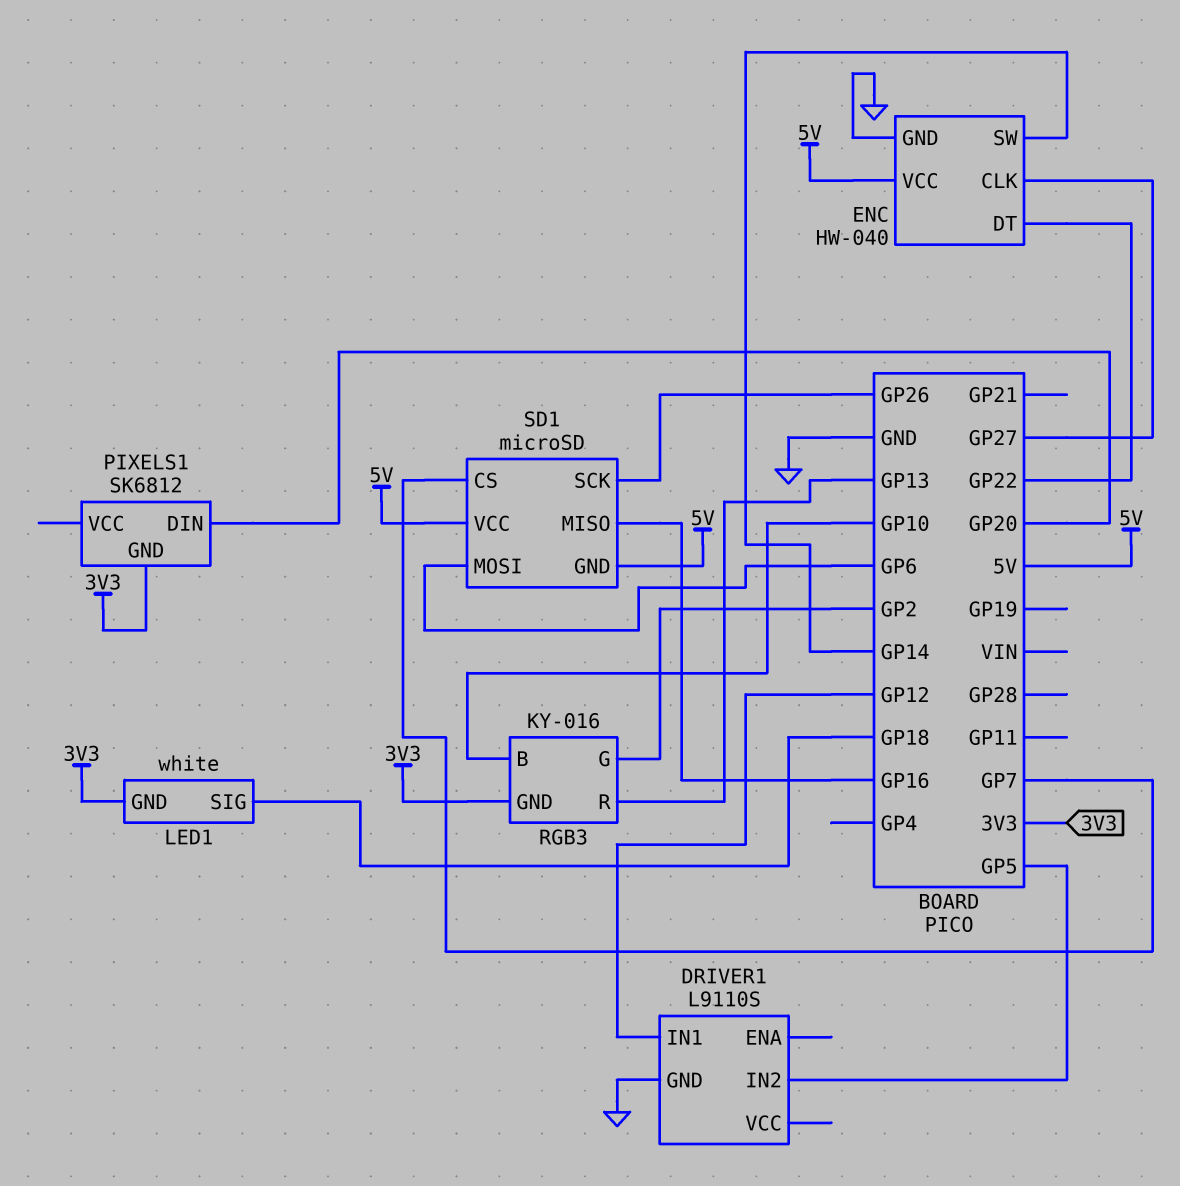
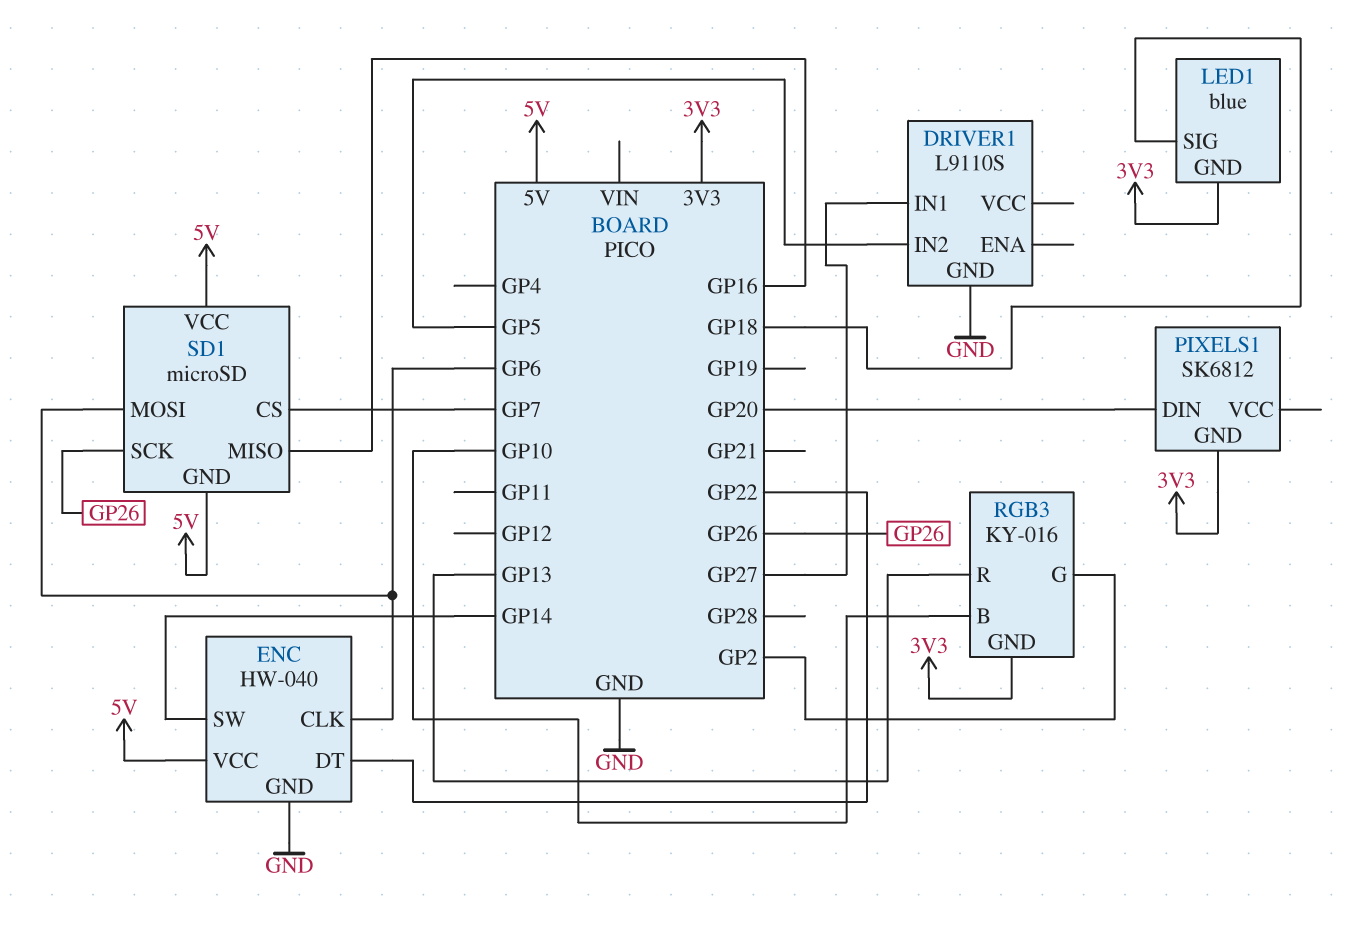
DRIVER1 pin IN1: GP12 -> GP27
ENC pin CLK: GP27 -> GP6
LED1: white -> blue

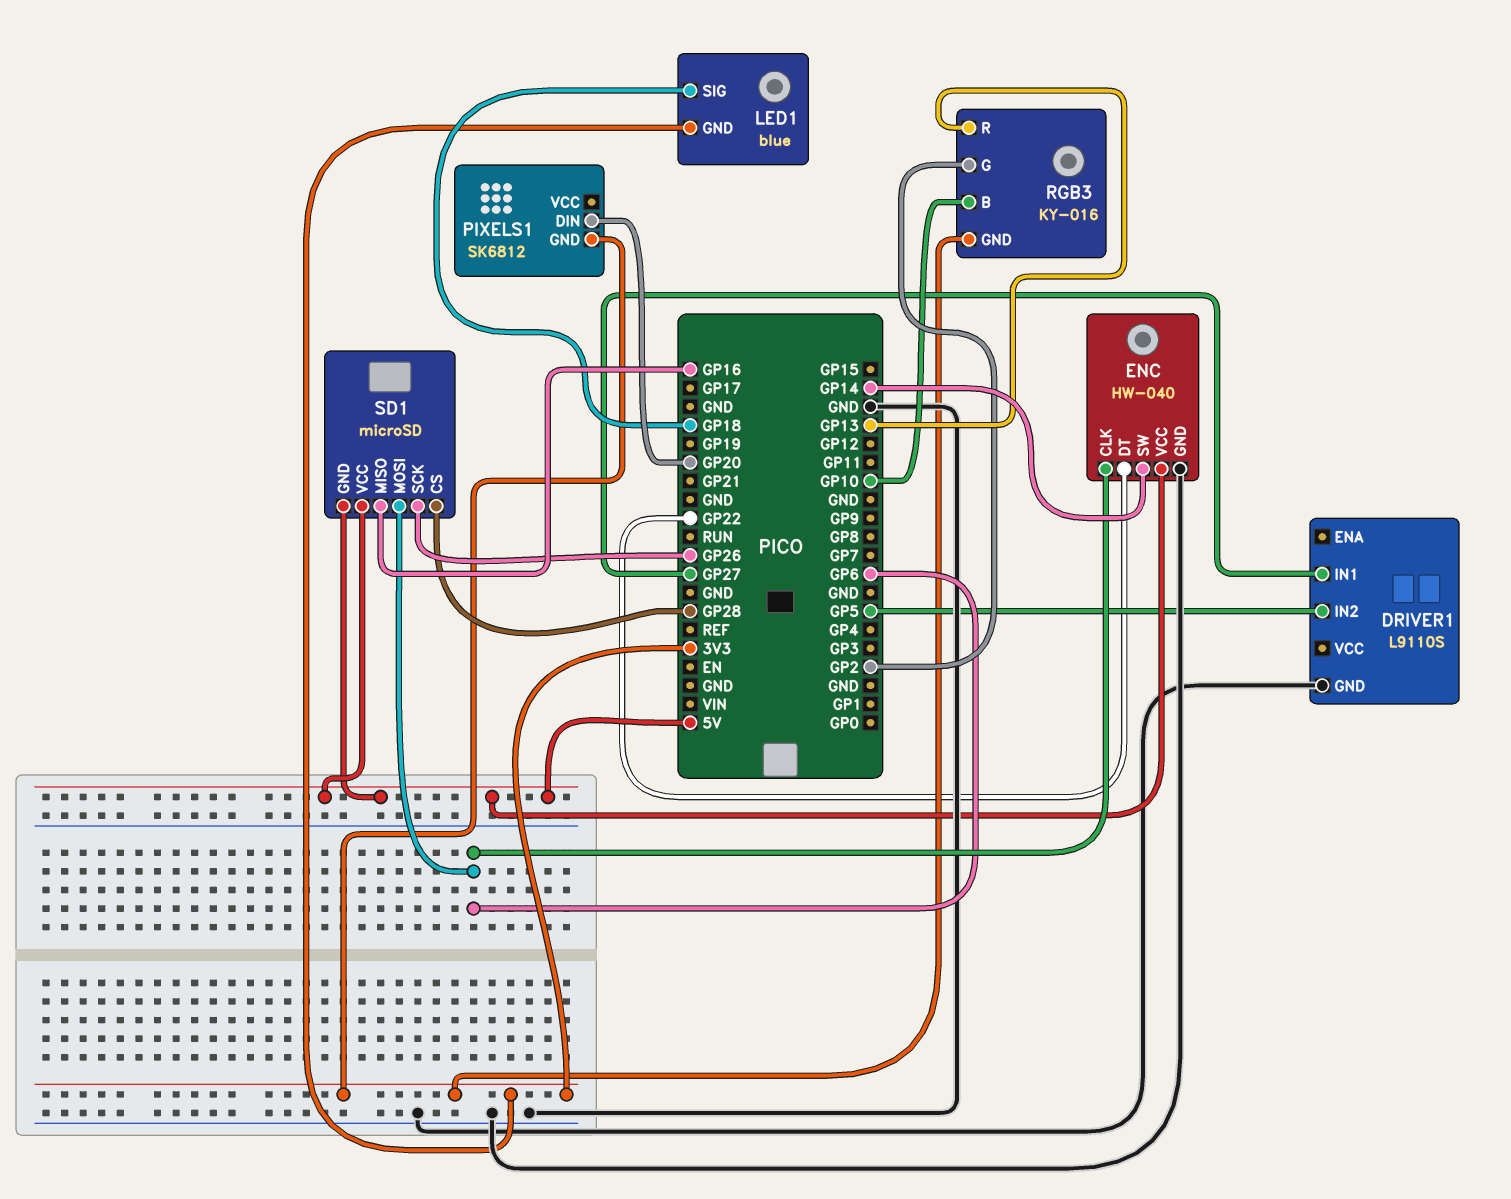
SD1 pin CS: GP7 -> GP28

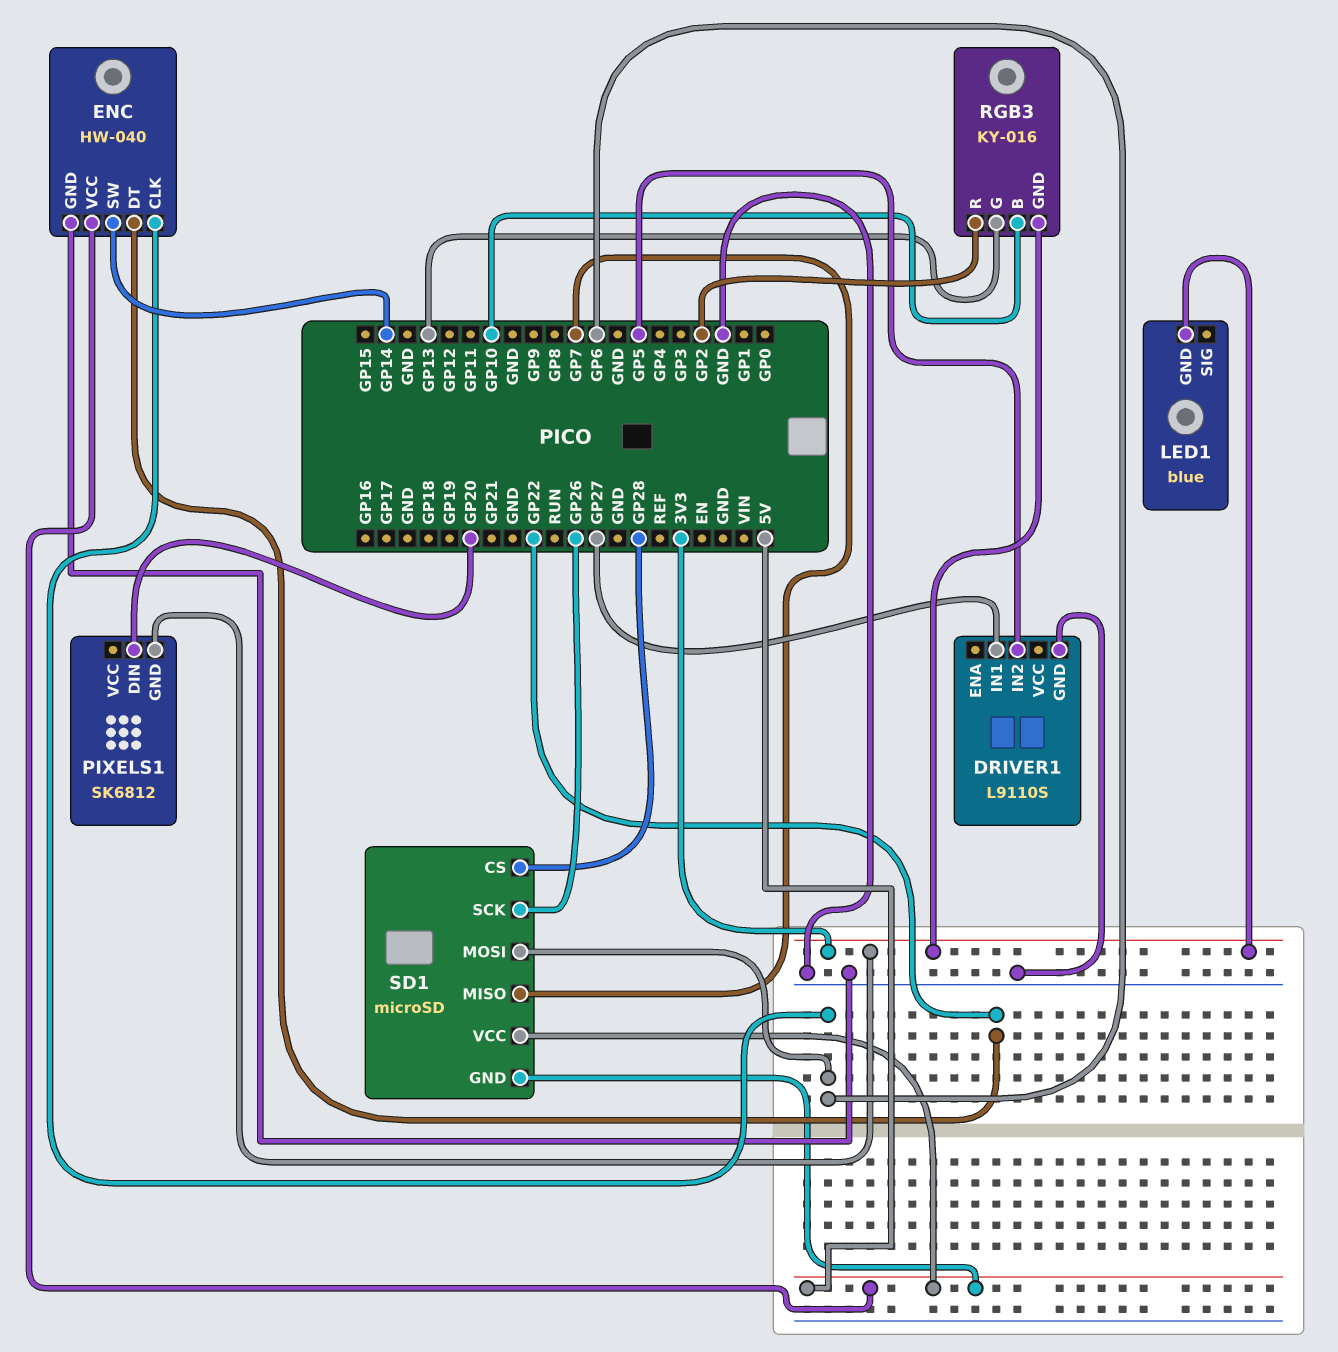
LED1 pin SIG: GP18 -> none
RGB3 pin G: GP2 -> GP13
RGB3 pin R: GP13 -> GP2
SD1 pin MISO: GP16 -> GP7

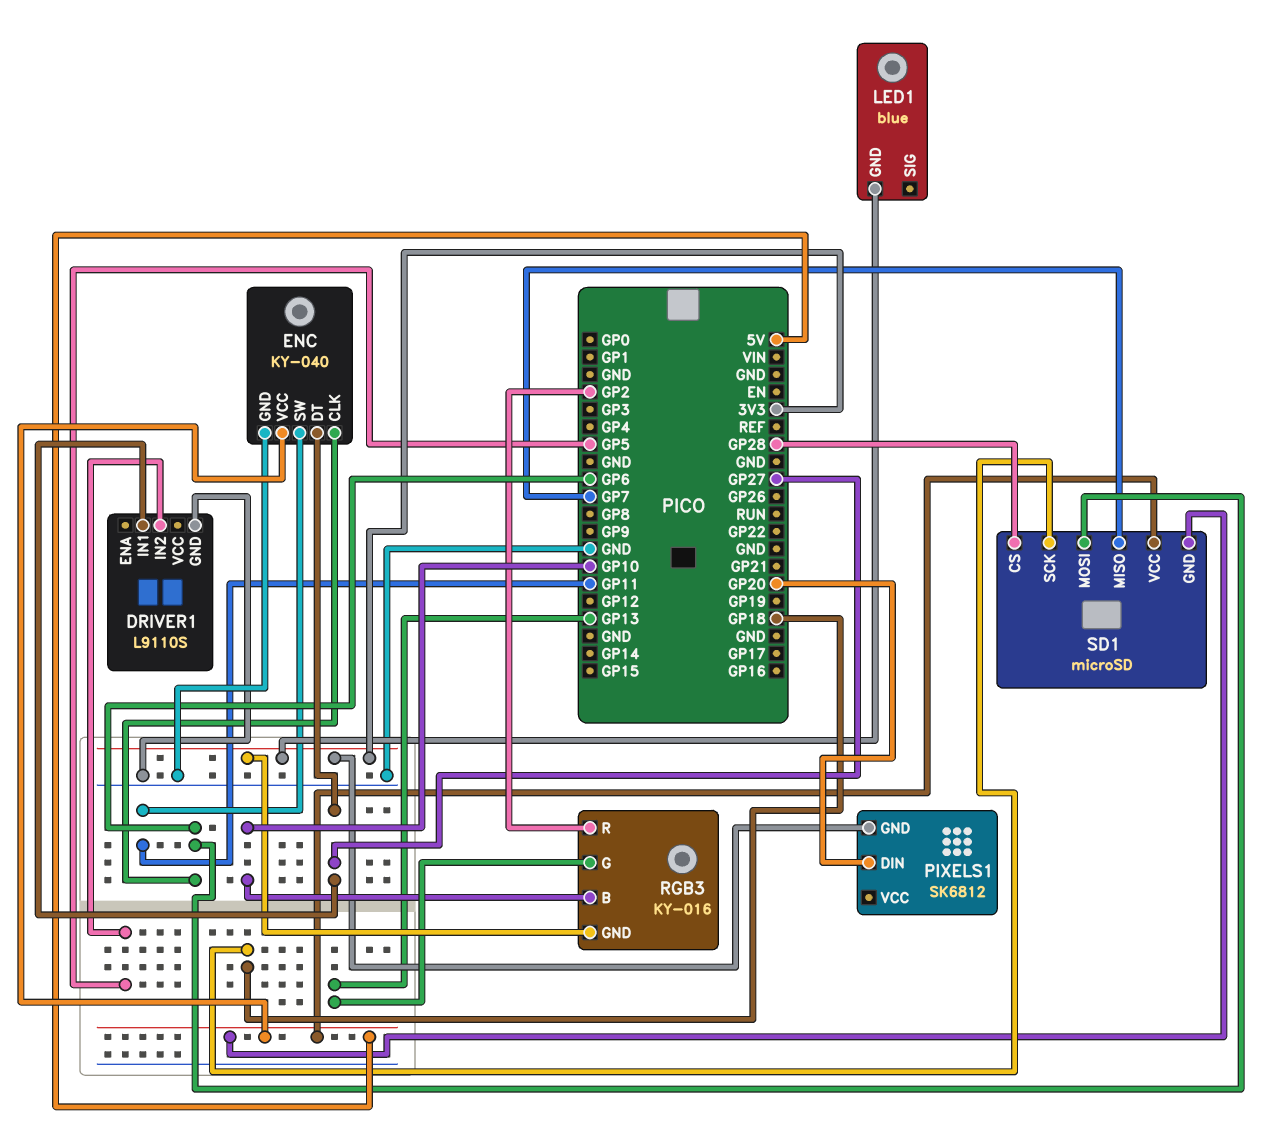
ENC: HW-040 -> KY-040
ENC pin DT: GP22 -> GP27
ENC pin SW: GP14 -> GP11
SD1 pin SCK: GP26 -> GP18

